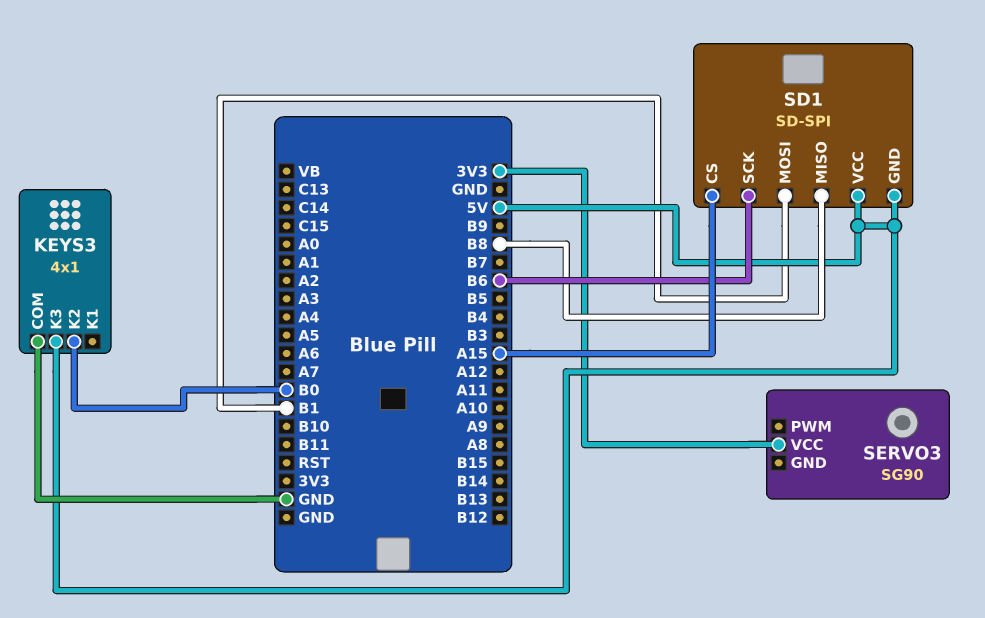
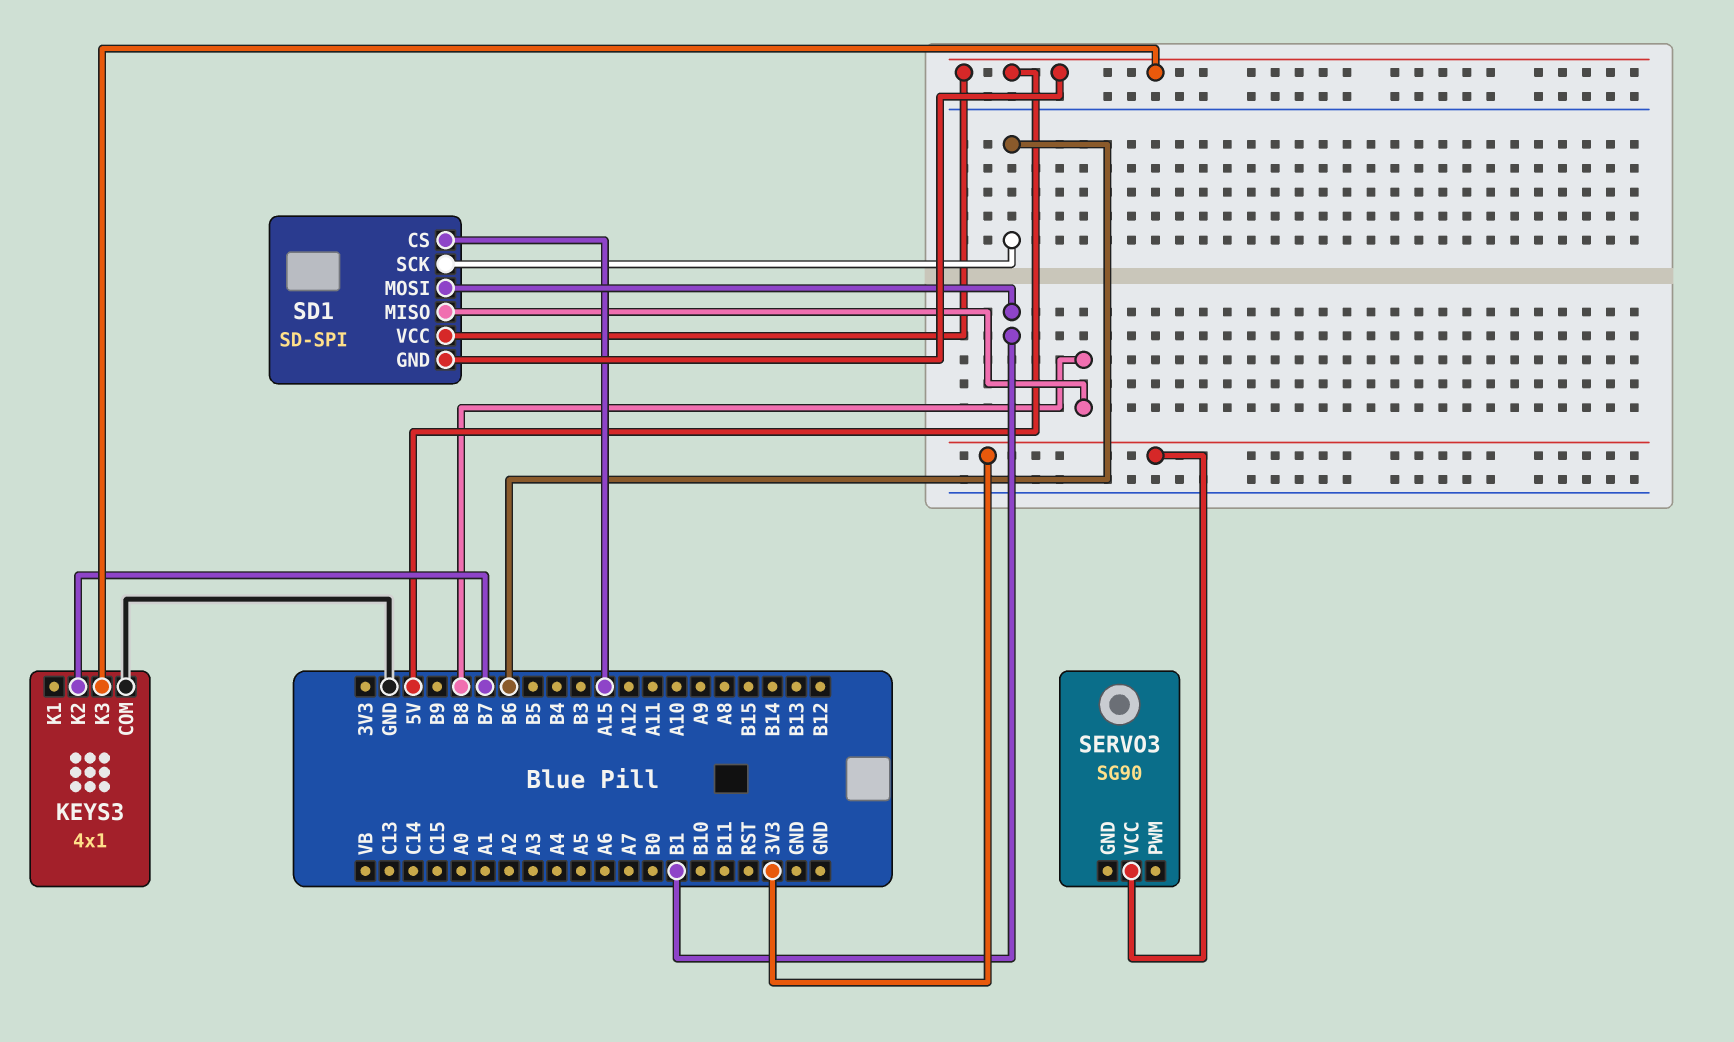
KEYS3 pin K2: B0 -> B7

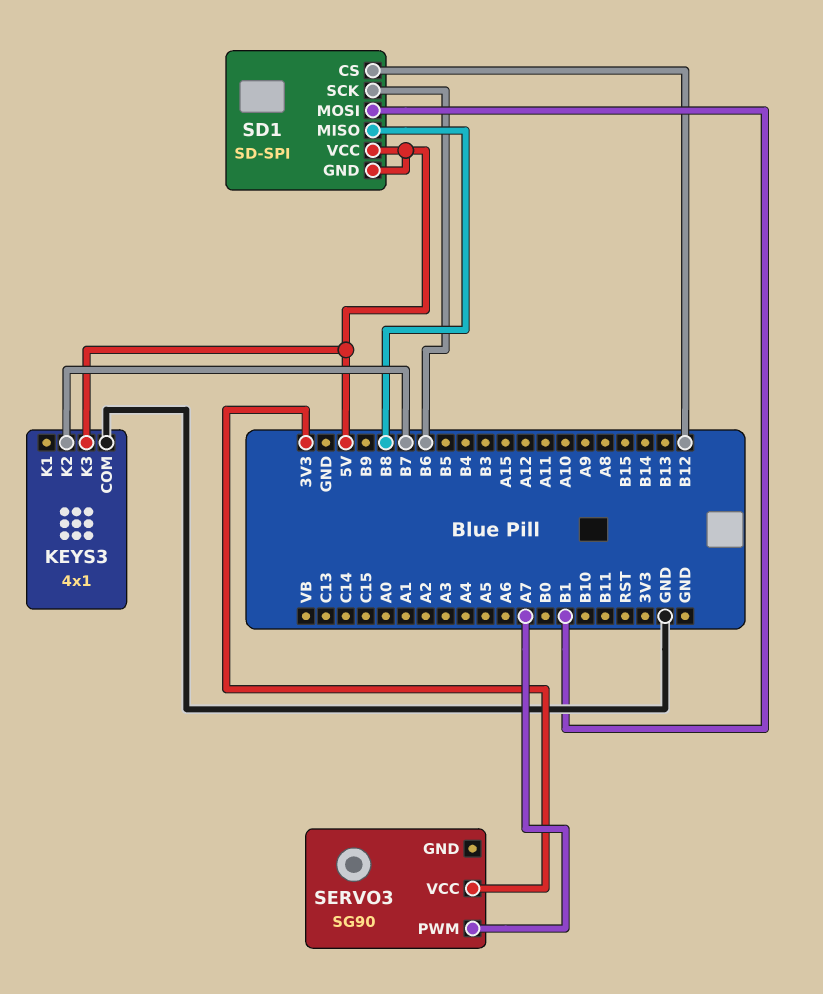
SD1 pin CS: A15 -> B12
SERVO3 pin PWM: none -> A7

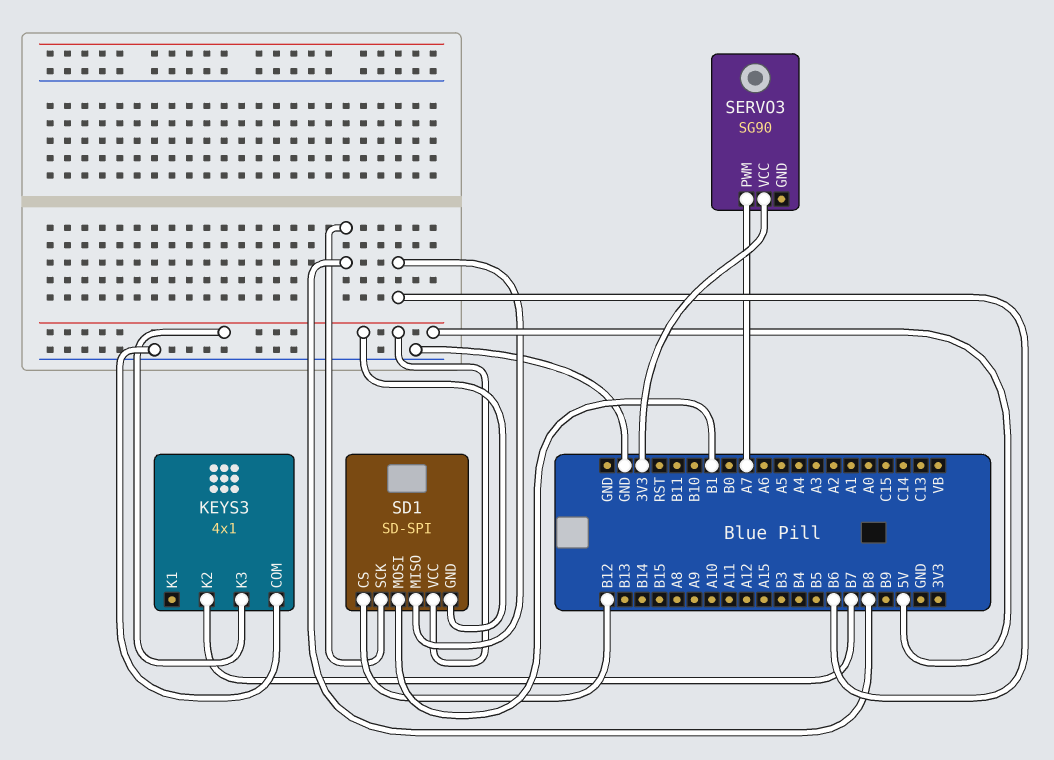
SD1 pin MISO: B8 -> B6
SD1 pin SCK: B6 -> B8

